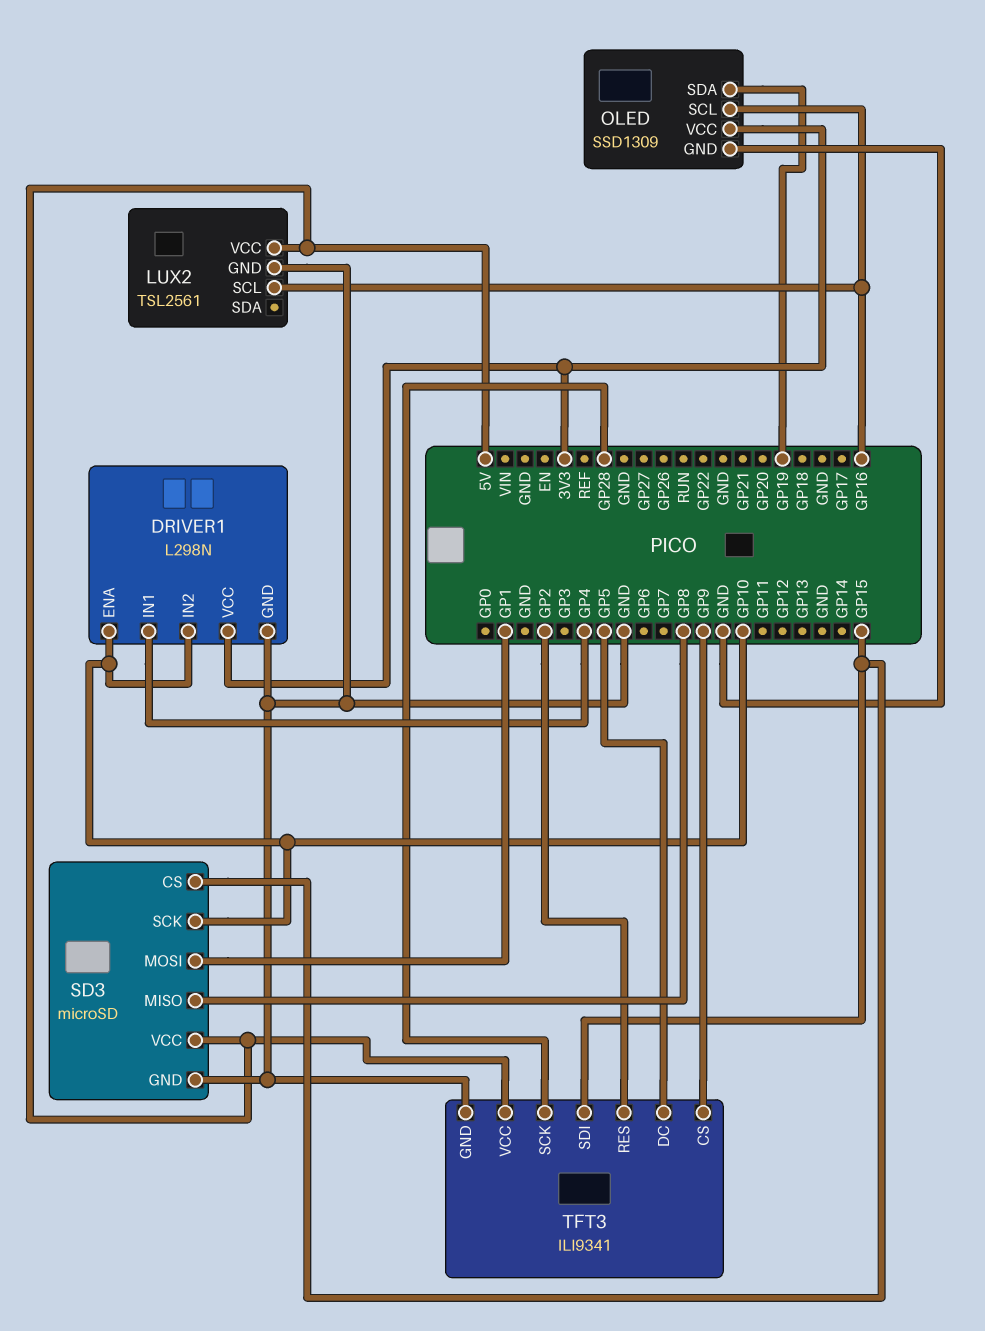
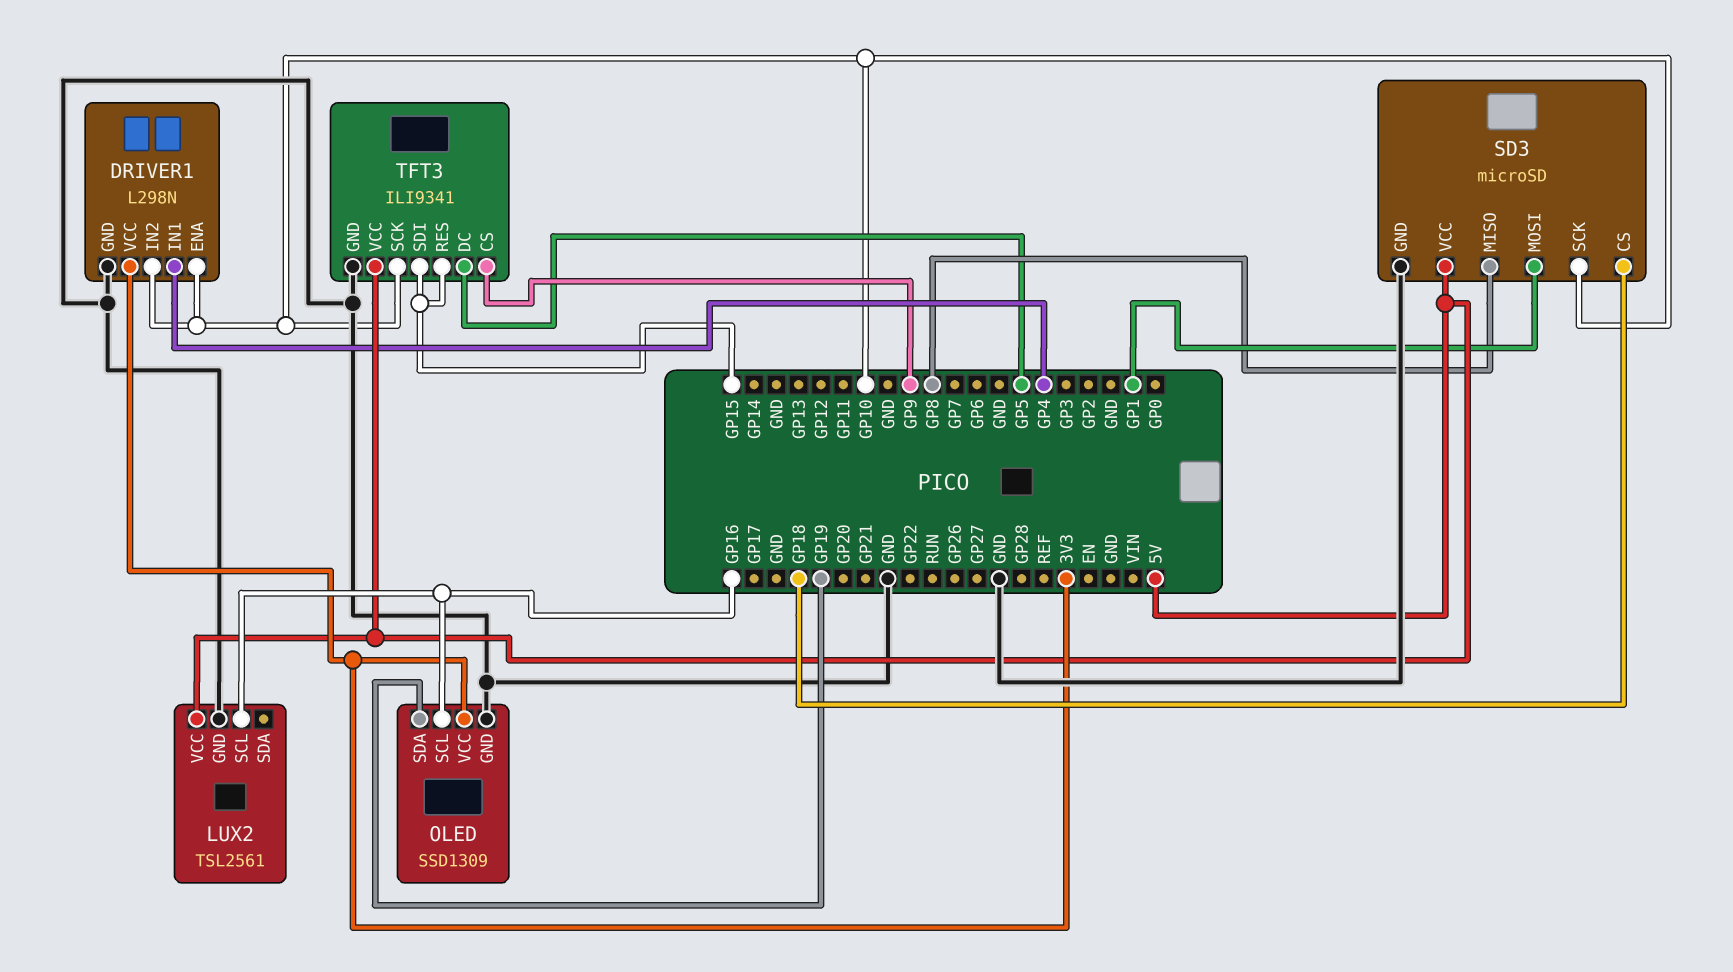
SD3 pin CS: GP15 -> GP18
TFT3 pin RES: GP2 -> GP15
TFT3 pin SCK: GP28 -> GP10

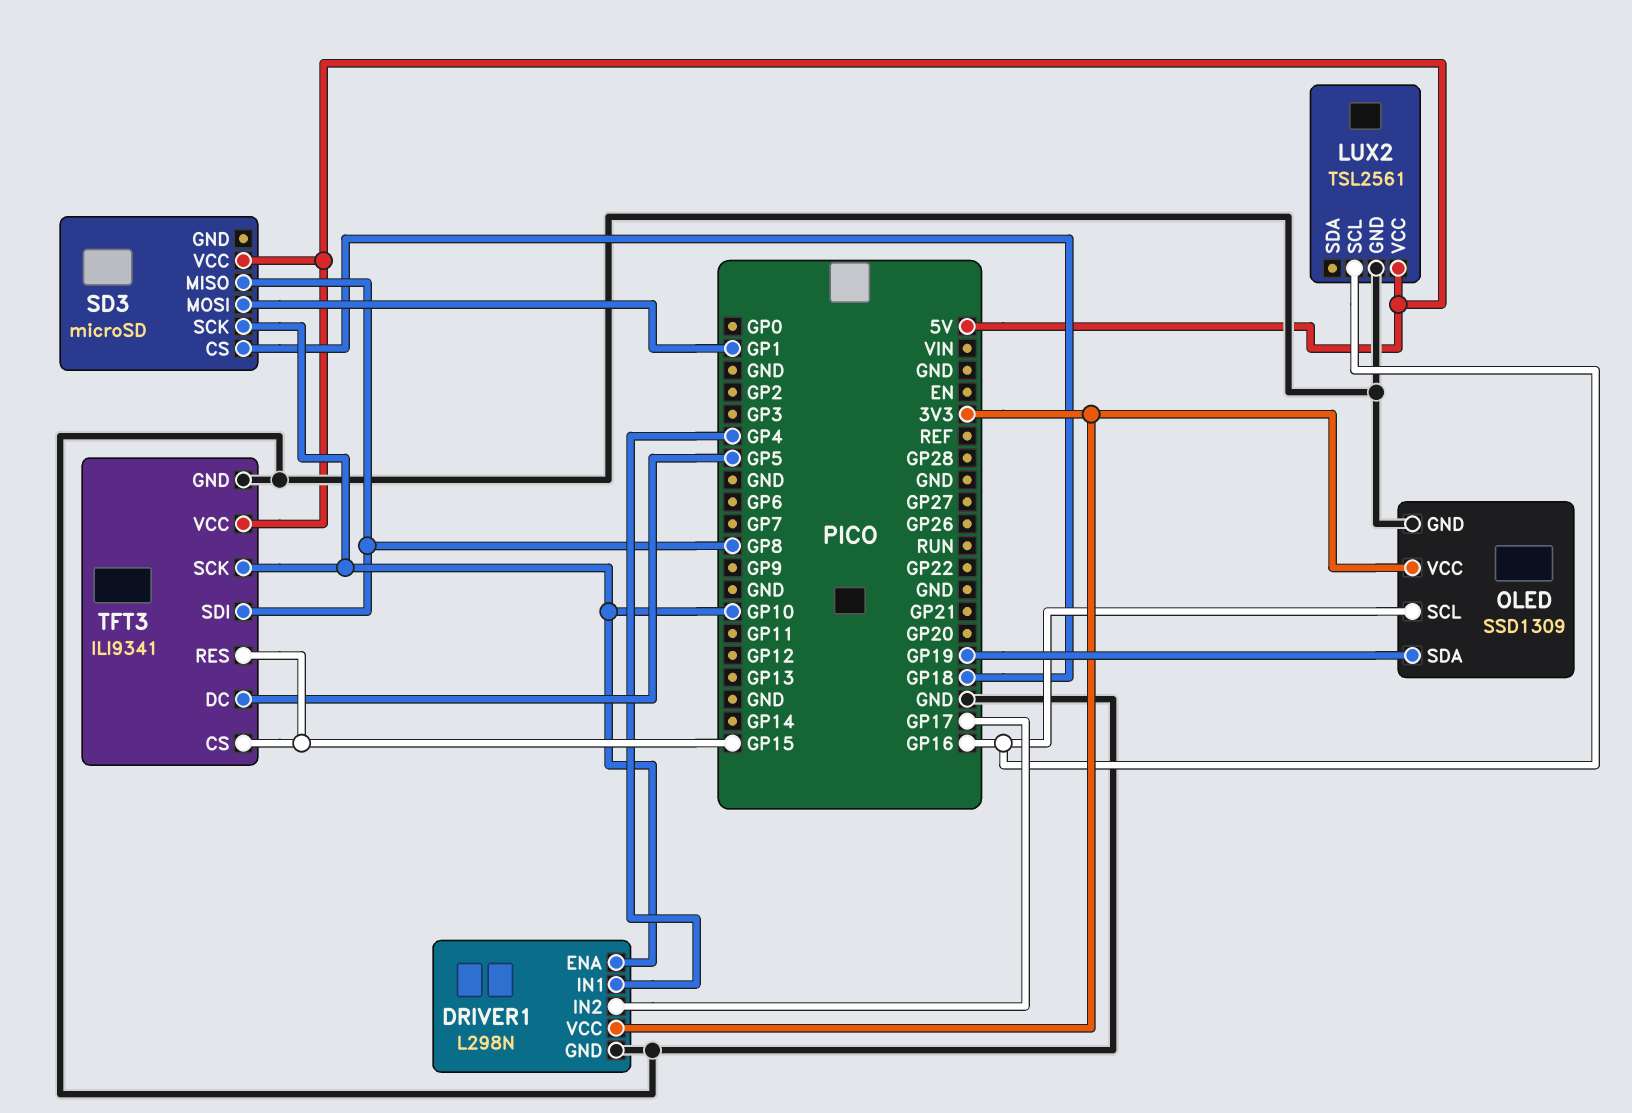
DRIVER1 pin IN2: GP10 -> GP17
SD3 pin GND: GND -> none
TFT3 pin CS: GP9 -> GP15
TFT3 pin SDI: GP15 -> GP8

